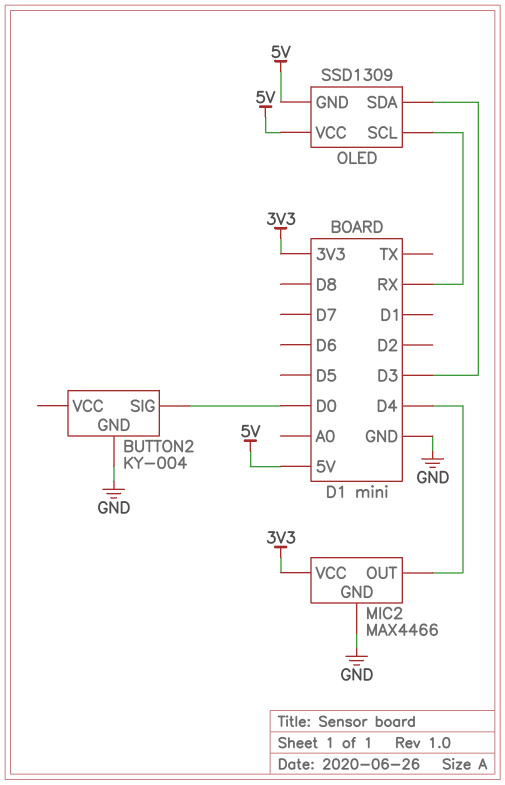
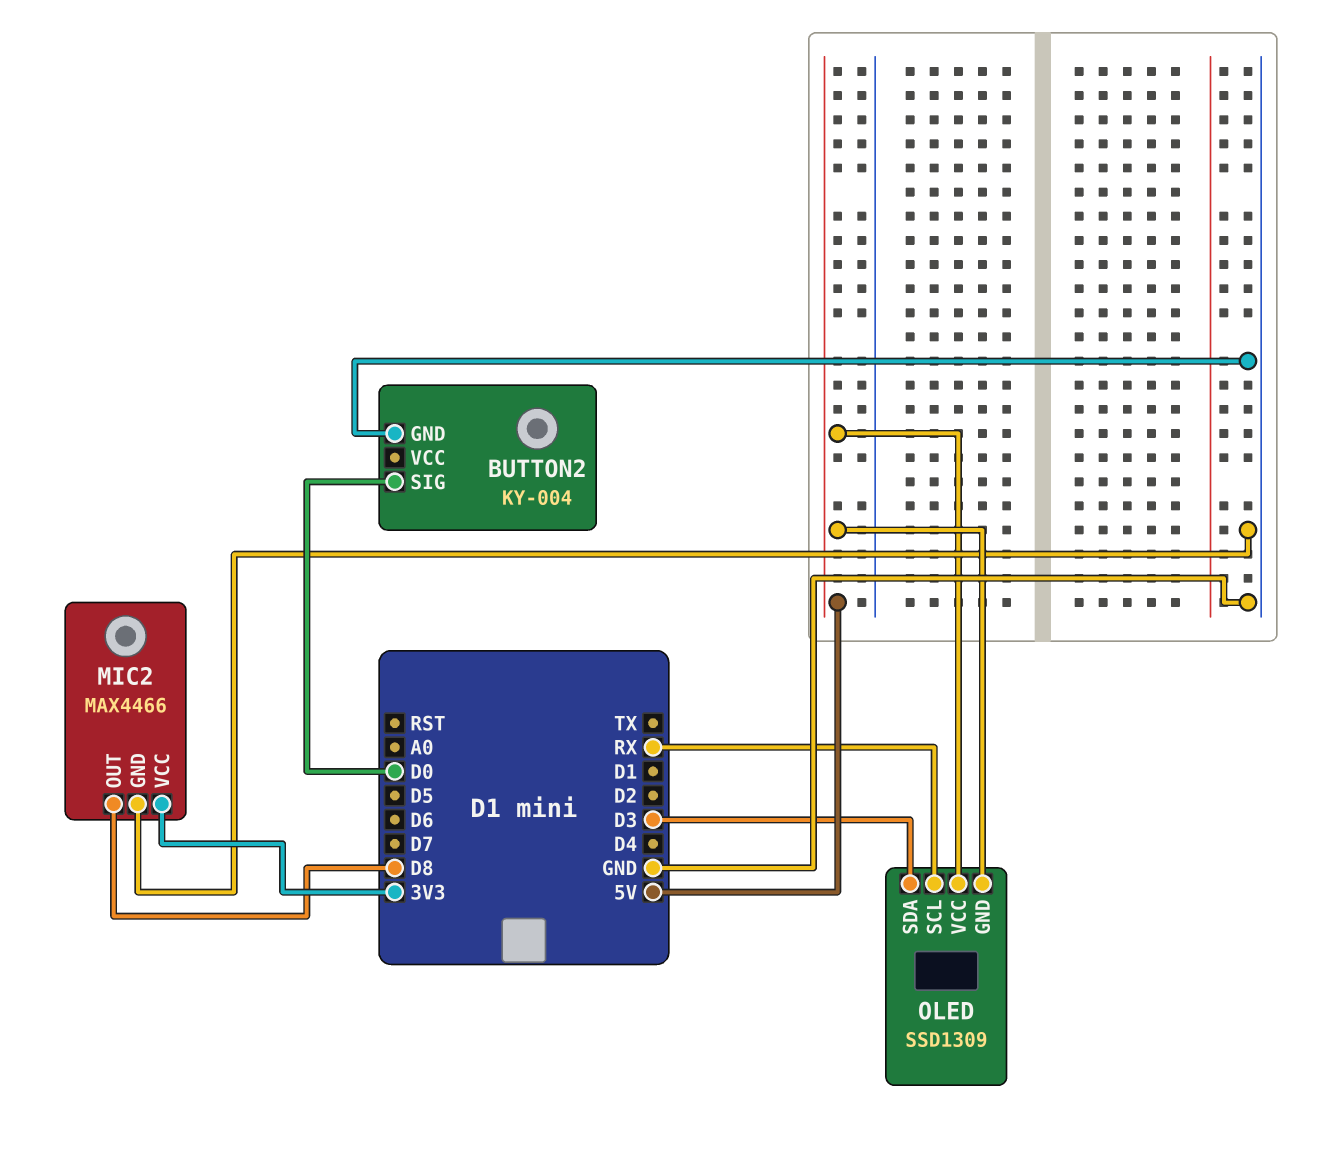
MIC2 pin OUT: D4 -> D8

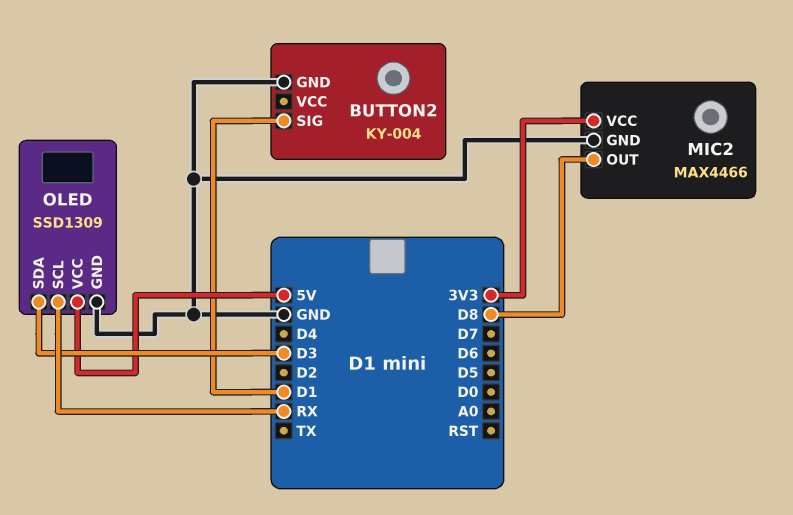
BUTTON2 pin SIG: D0 -> D1
OLED pin GND: 5V -> GND

